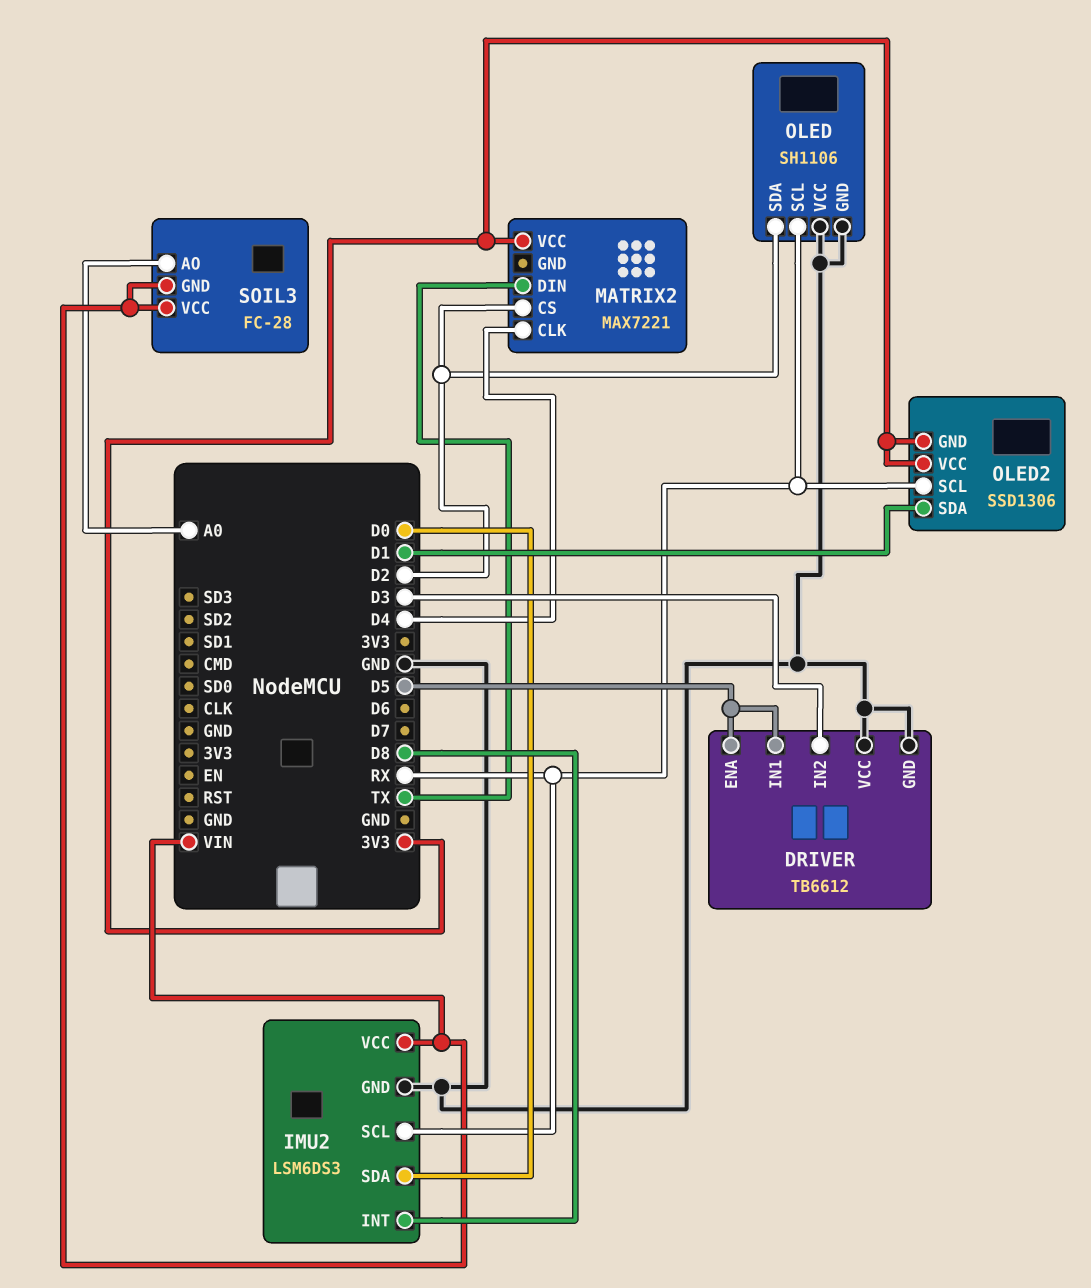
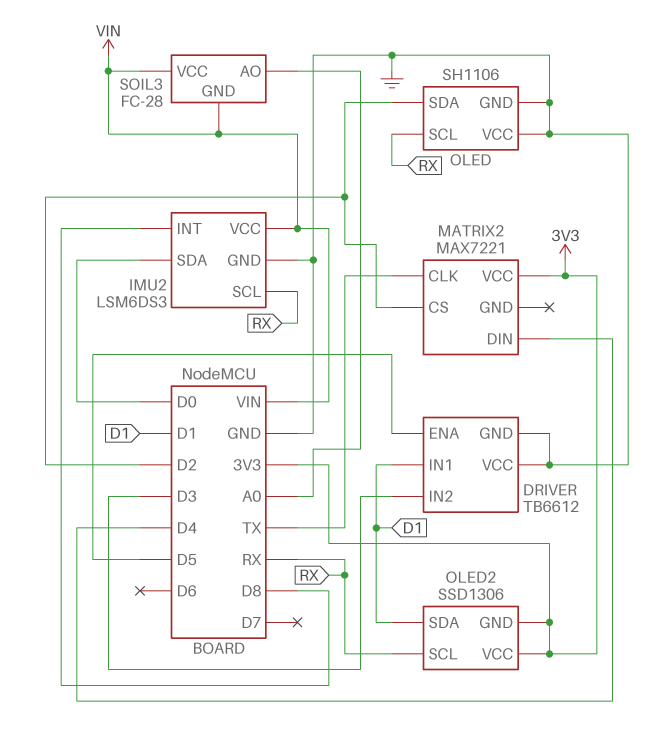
DRIVER pin IN1: D5 -> D1
MATRIX2 pin CLK: D4 -> TX
MATRIX2 pin DIN: TX -> D4

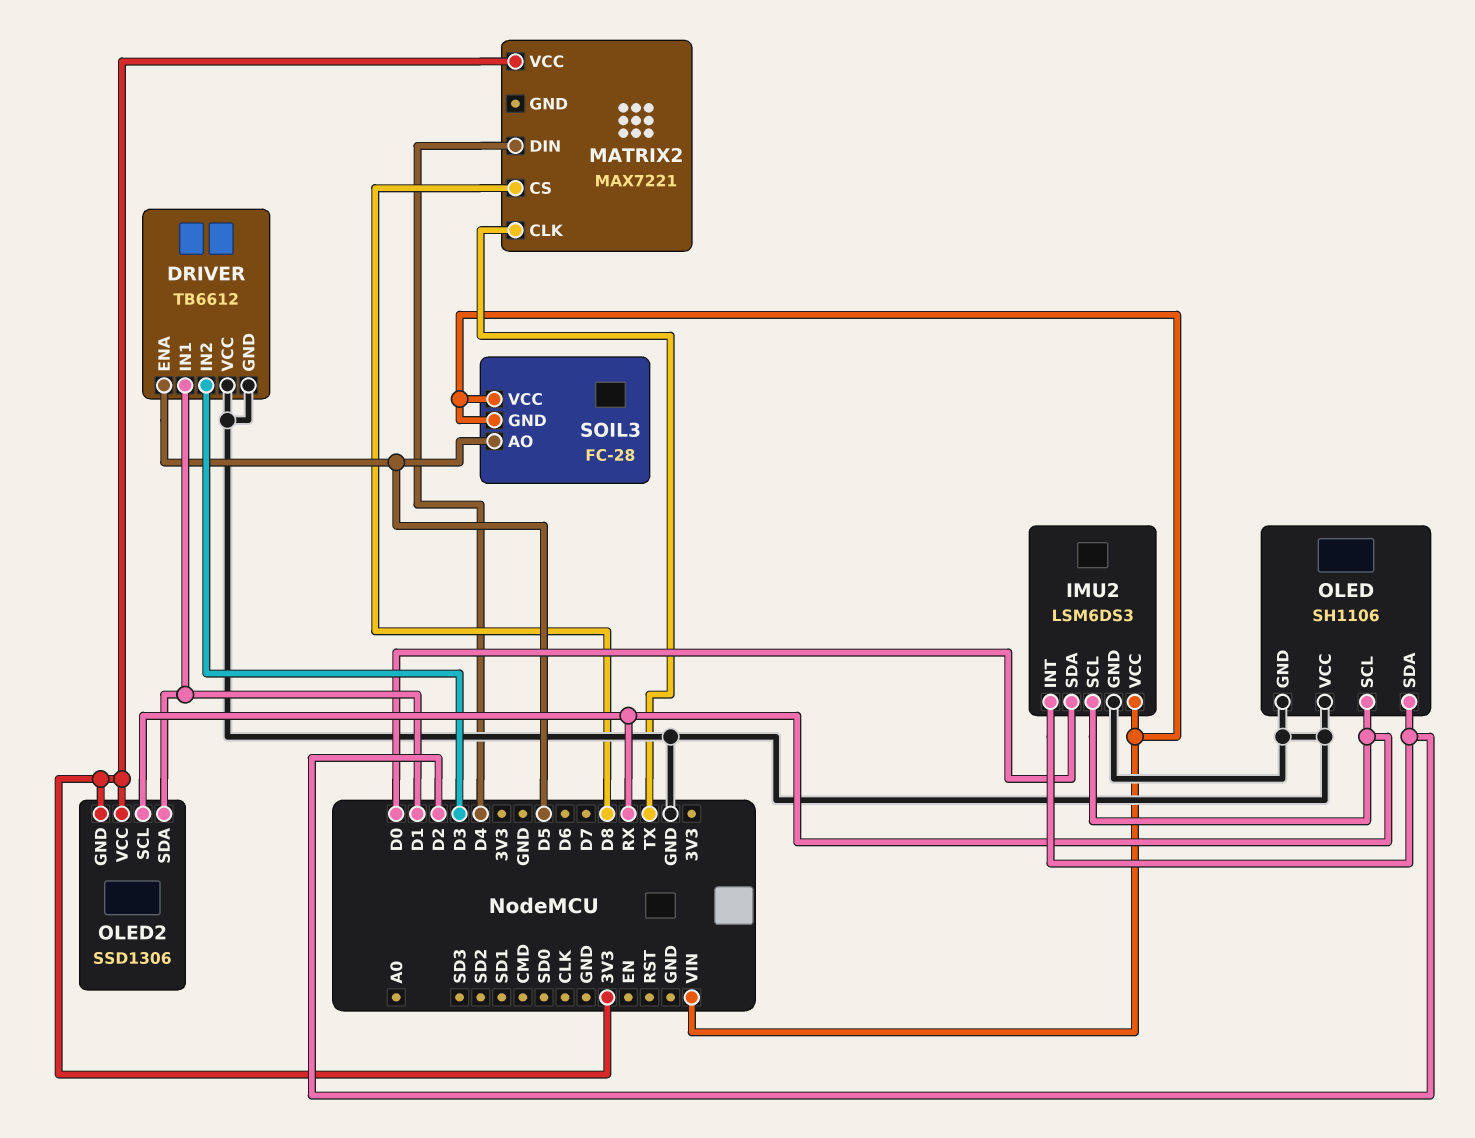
IMU2 pin INT: D8 -> D2
MATRIX2 pin CS: D2 -> D8
SOIL3 pin AO: A0 -> D5

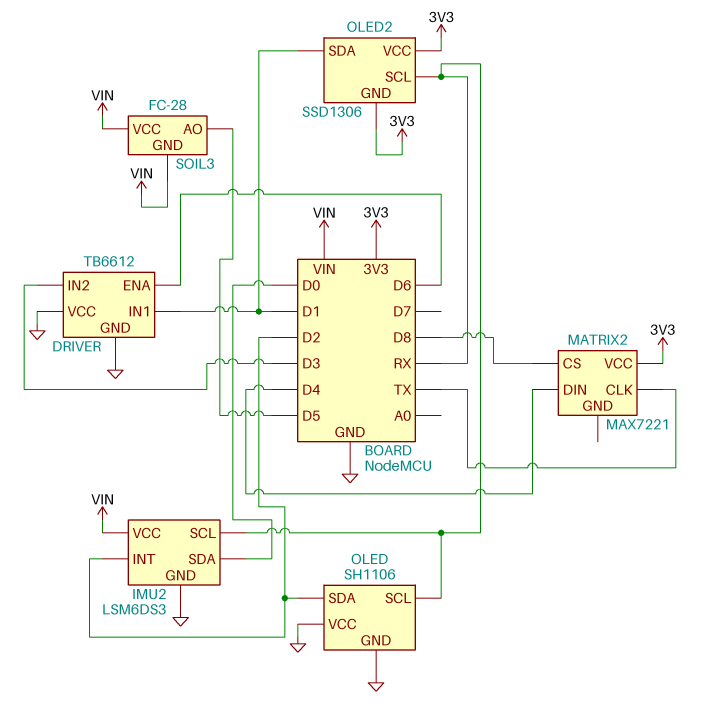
DRIVER pin ENA: D5 -> D6

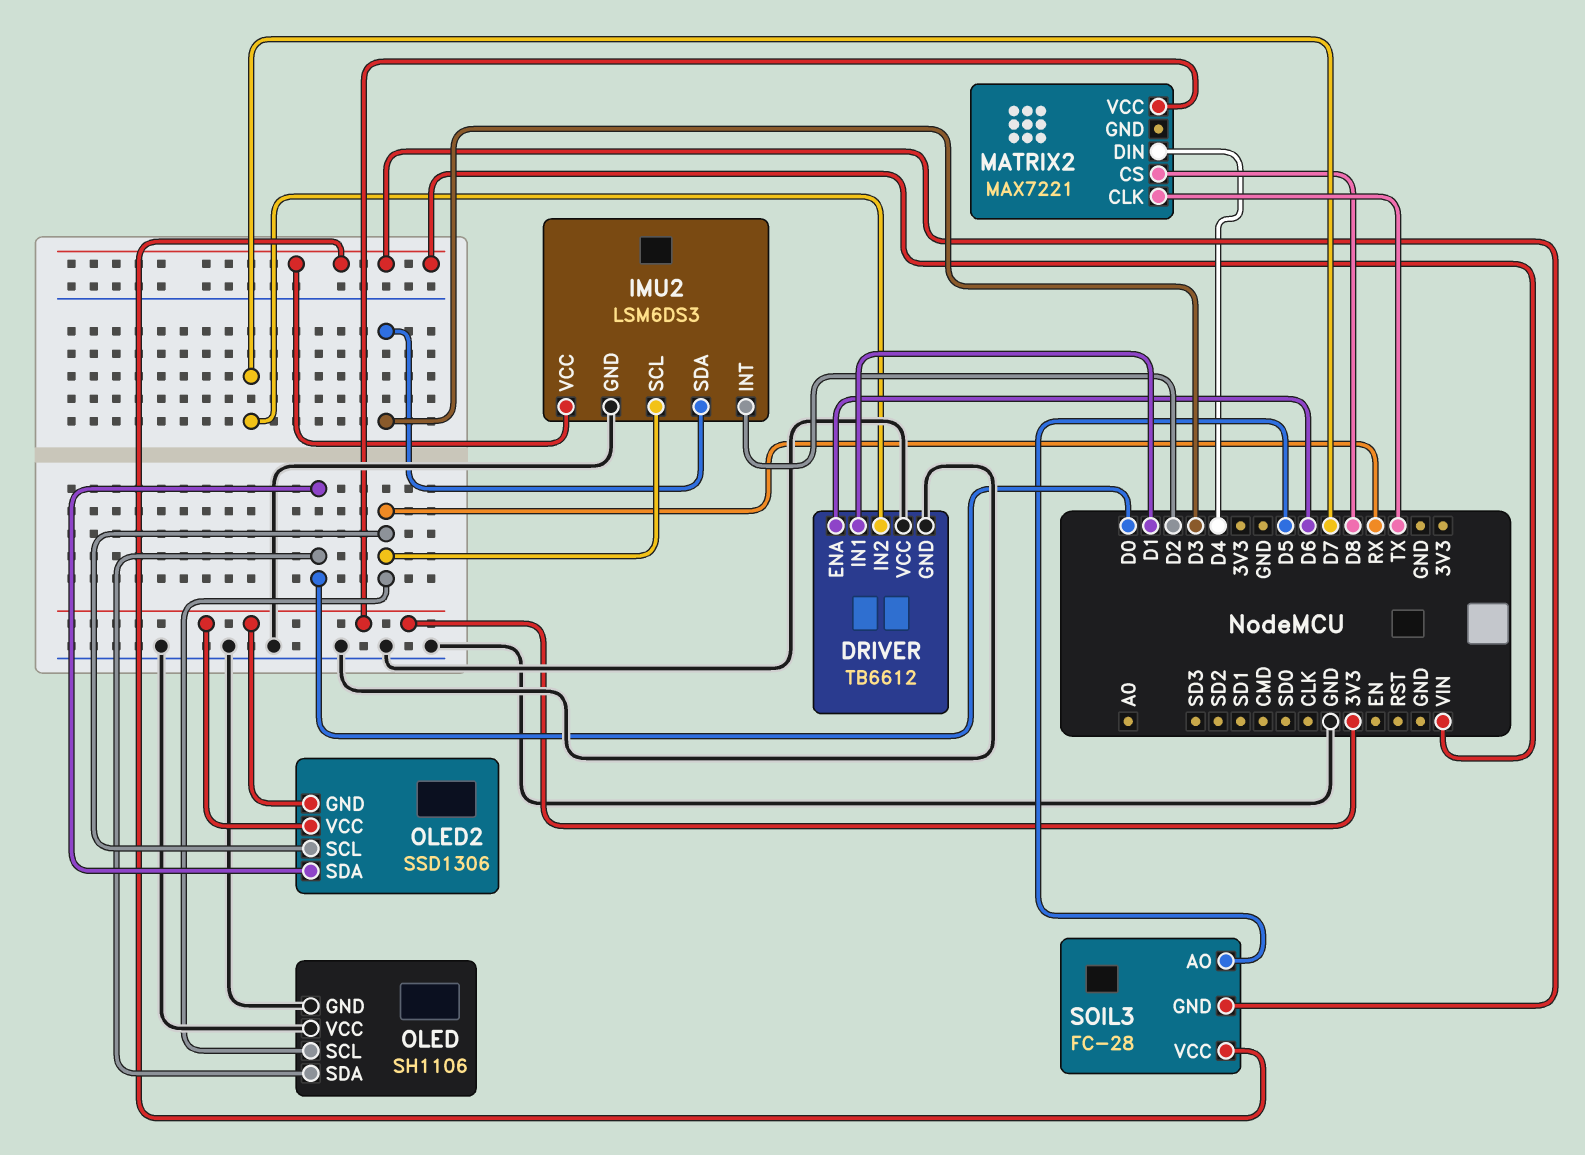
DRIVER pin IN2: D3 -> D7
IMU2 pin SDA: D0 -> D3
OLED pin SDA: D2 -> D0
OLED2 pin SDA: D1 -> D0

